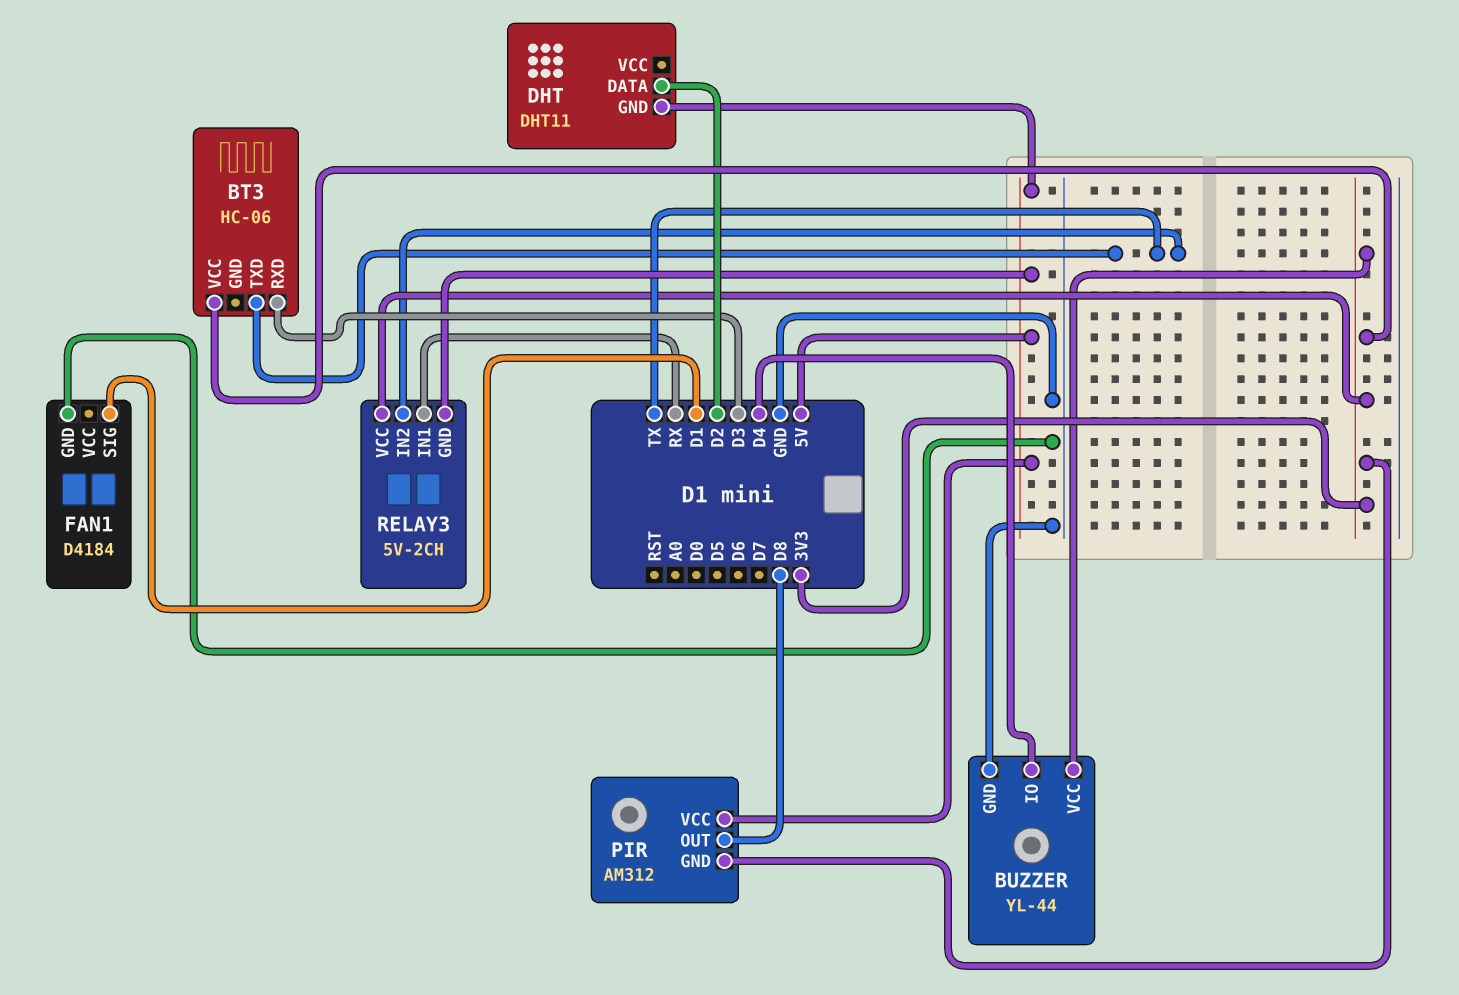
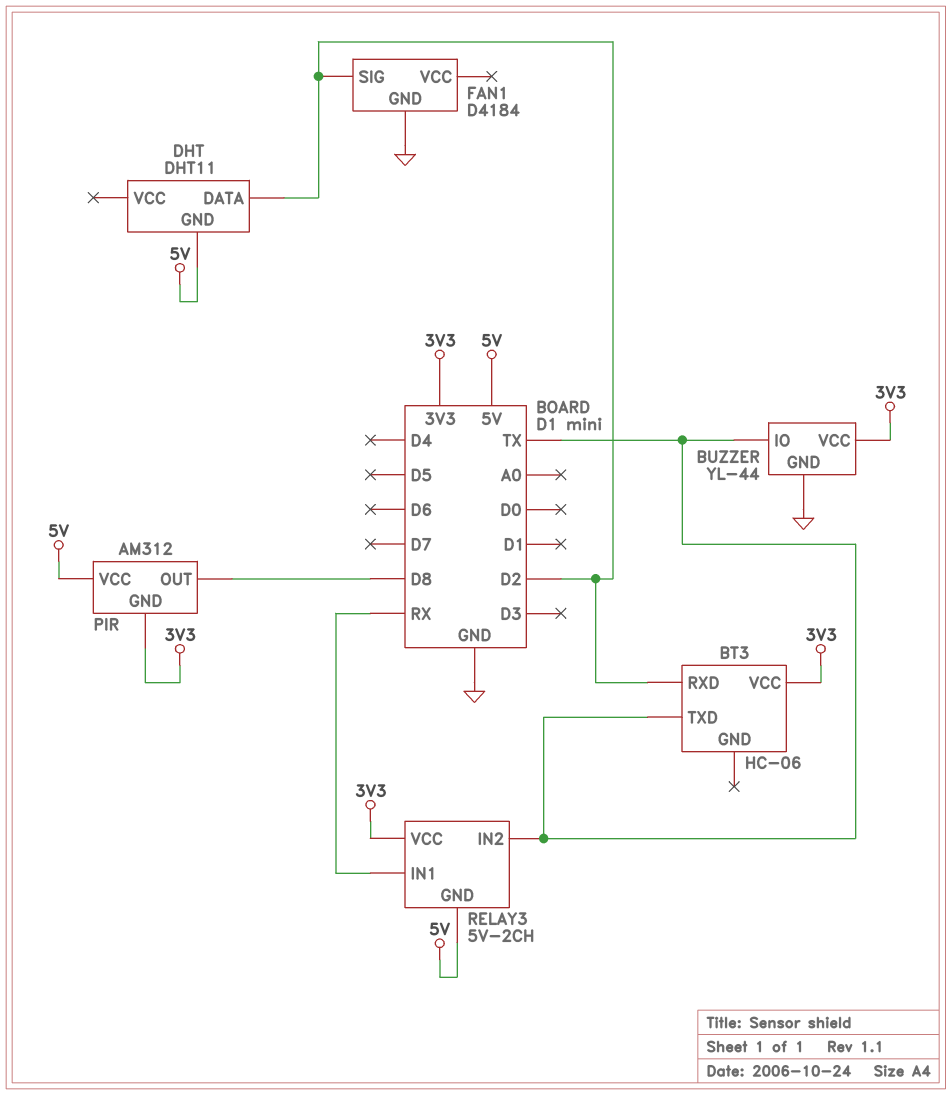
BT3 pin RXD: D3 -> D2
BUZZER pin IO: D4 -> TX
FAN1 pin SIG: D1 -> D2

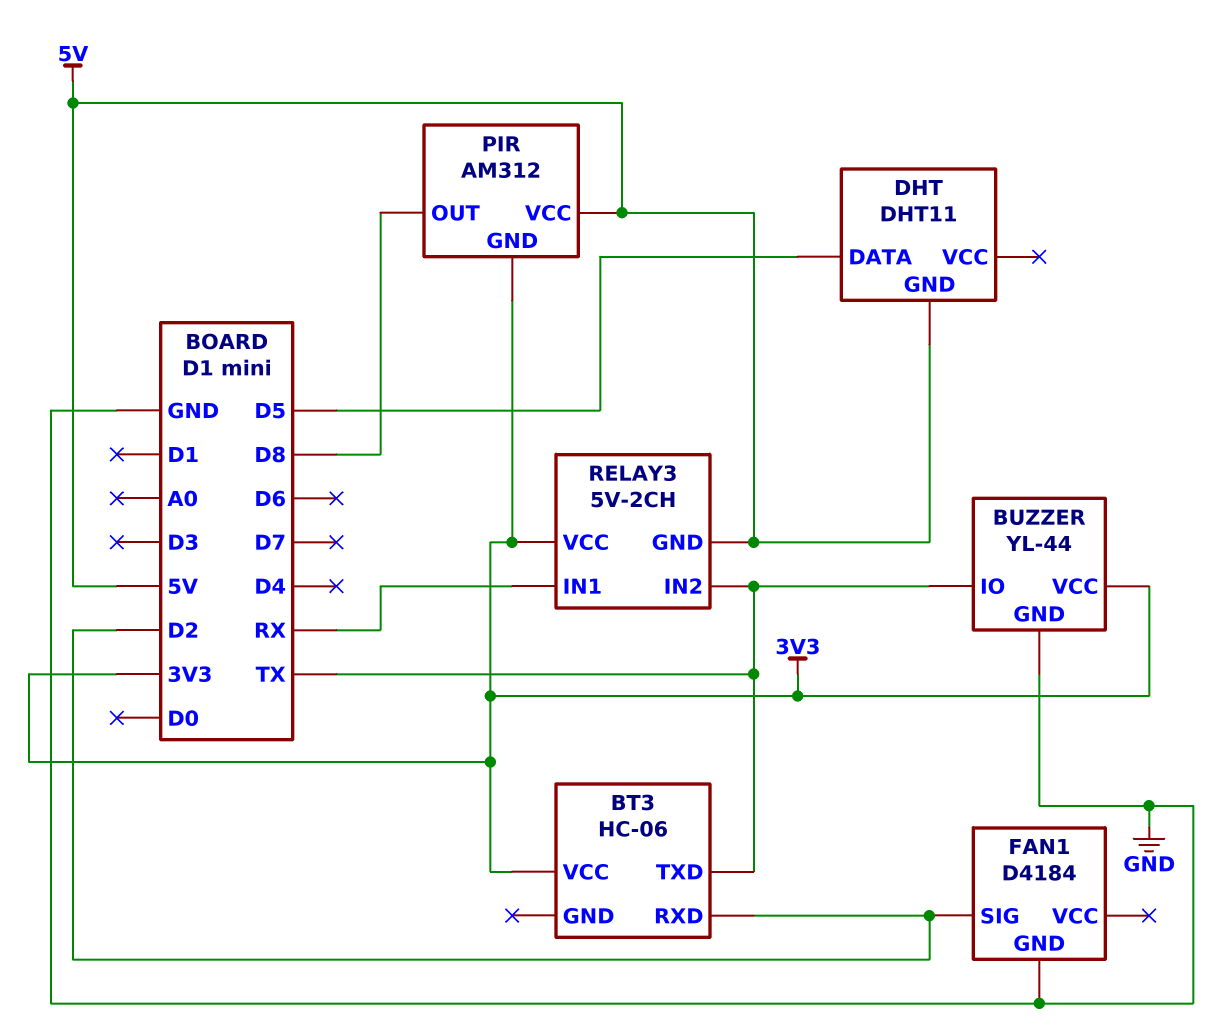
DHT pin DATA: D2 -> D5

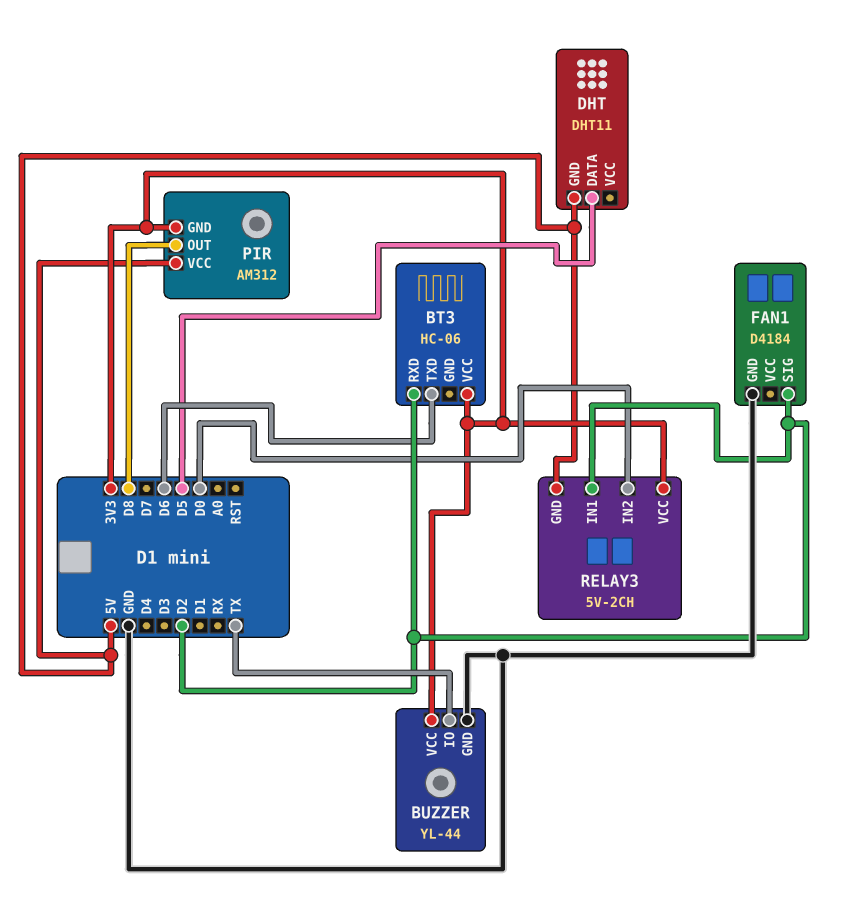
BT3 pin TXD: TX -> D6
RELAY3 pin IN1: RX -> D2
RELAY3 pin IN2: TX -> D0

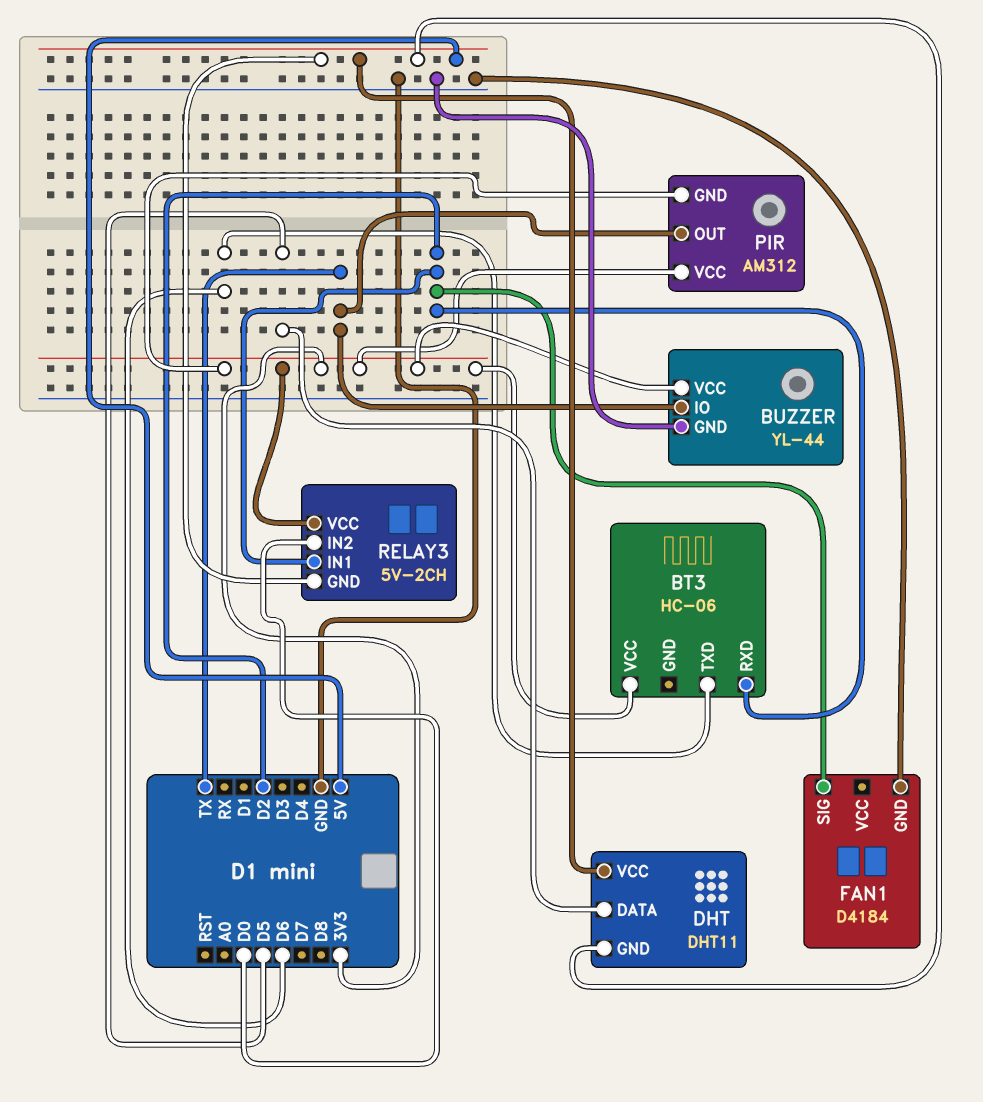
DHT pin VCC: none -> 5V
PIR pin OUT: D8 -> TX
PIR pin VCC: 5V -> 3V3

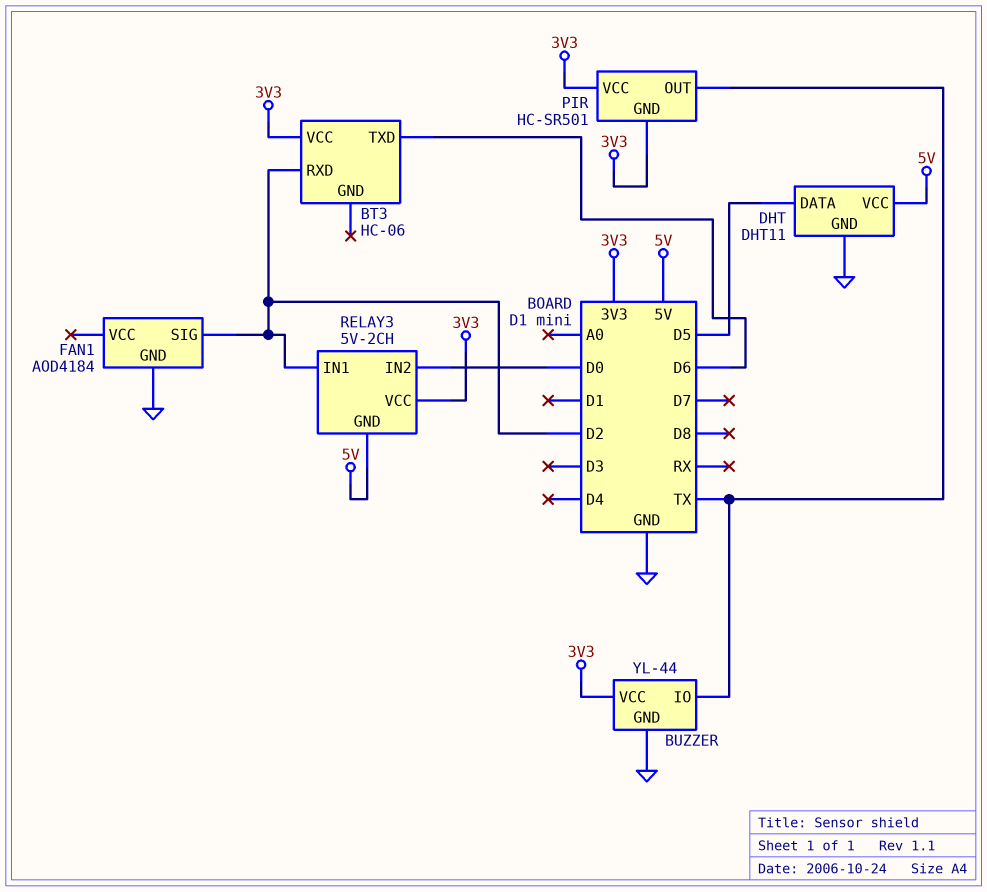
DHT pin GND: 5V -> GND
FAN1: D4184 -> AOD4184
PIR: AM312 -> HC-SR501

